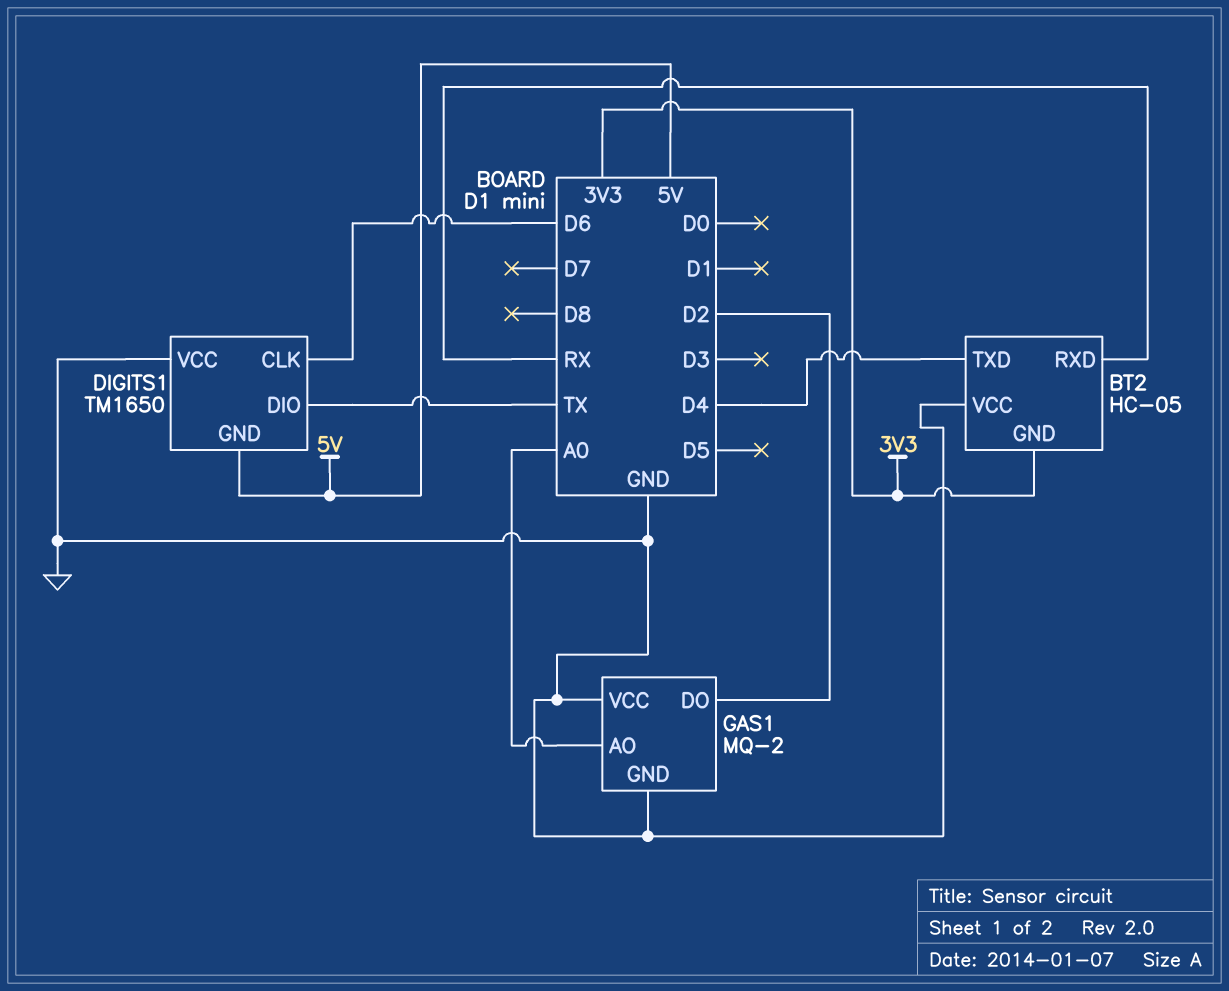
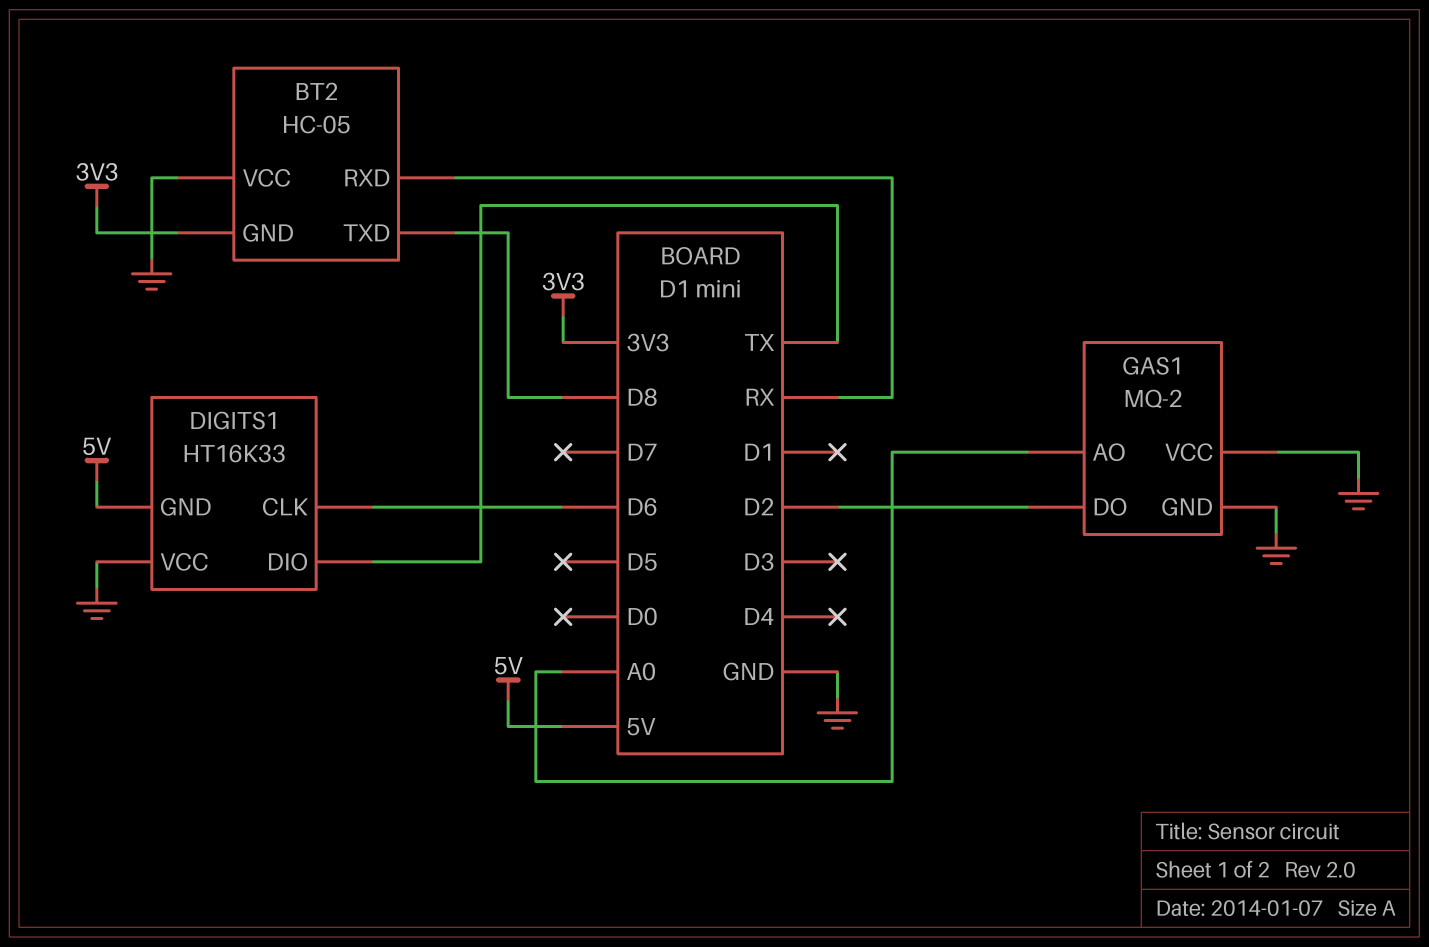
BT2 pin TXD: D4 -> D8
DIGITS1: TM1650 -> HT16K33

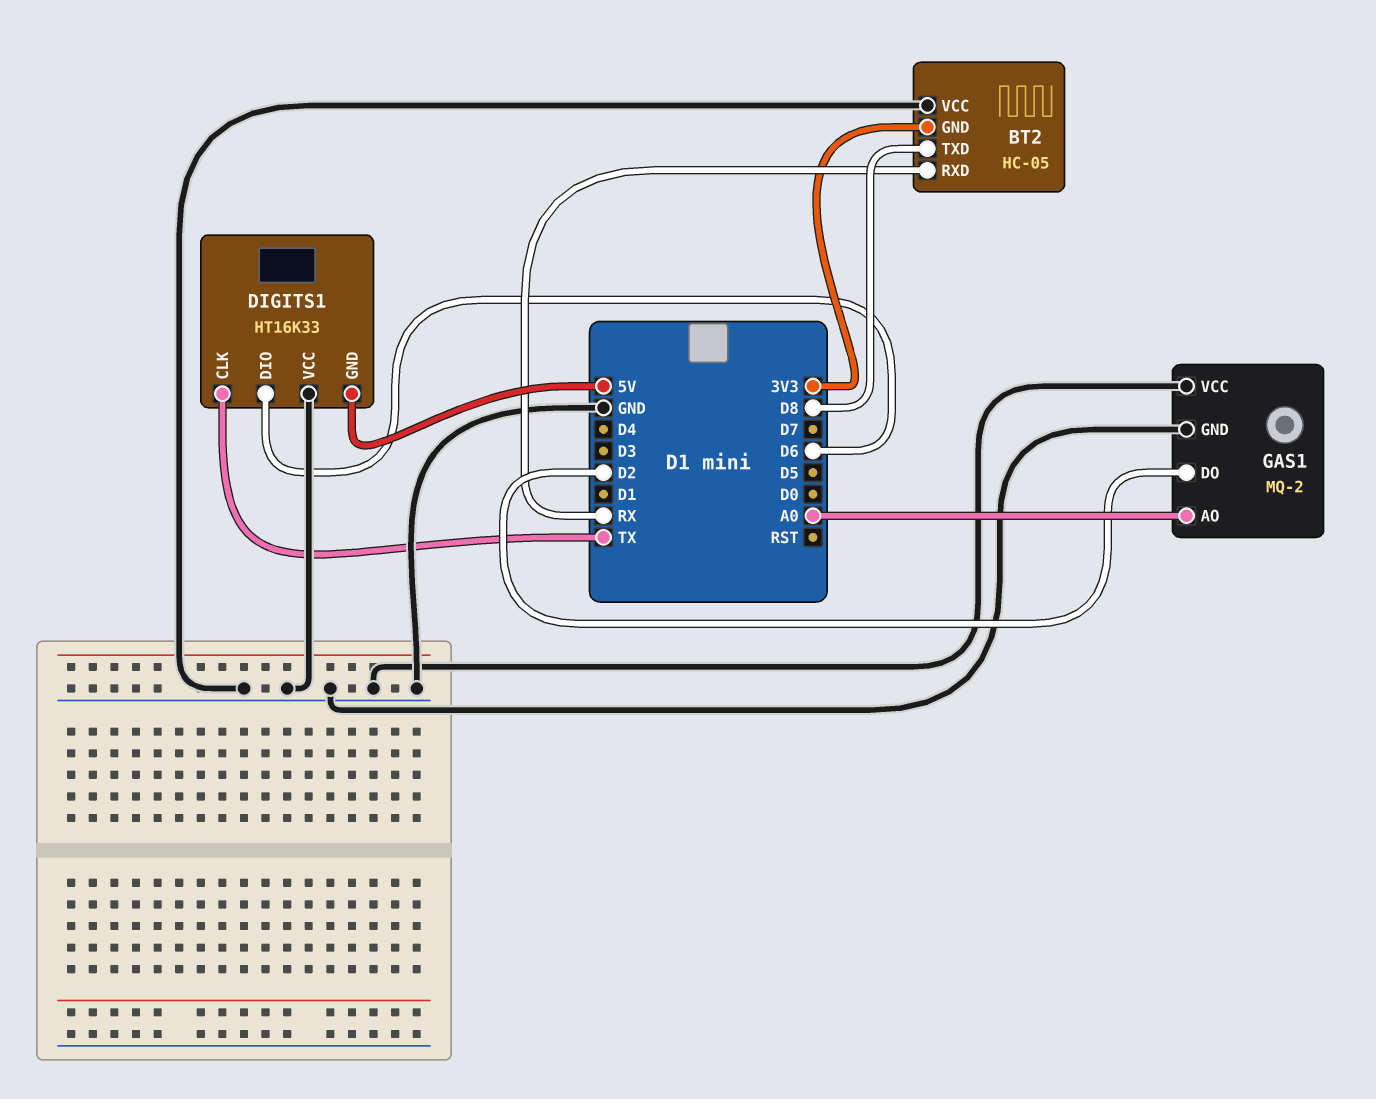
DIGITS1 pin CLK: D6 -> TX
DIGITS1 pin DIO: TX -> D6

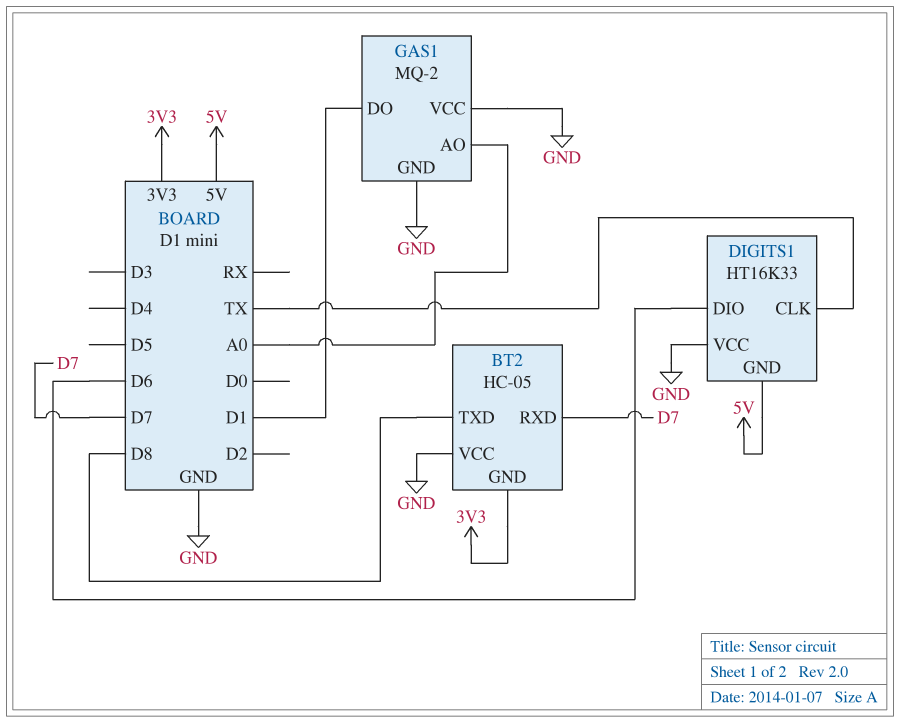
BT2 pin RXD: RX -> D7
GAS1 pin DO: D2 -> D1

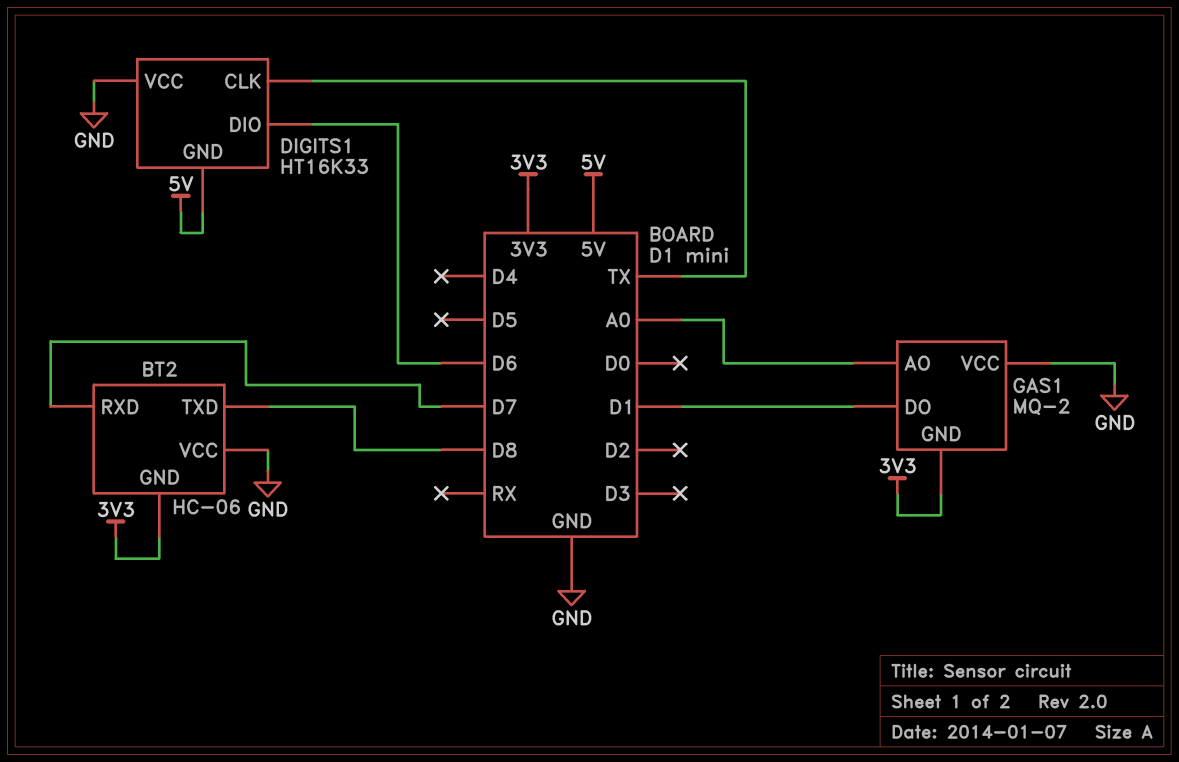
BT2: HC-05 -> HC-06
GAS1 pin GND: GND -> 3V3

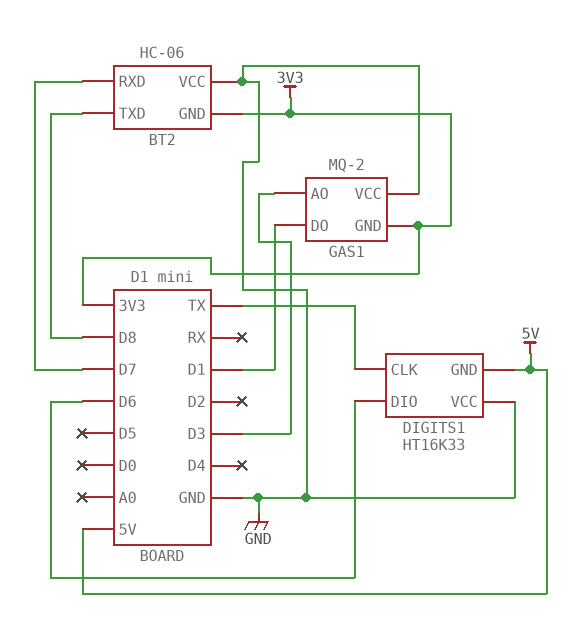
GAS1 pin AO: A0 -> D3

